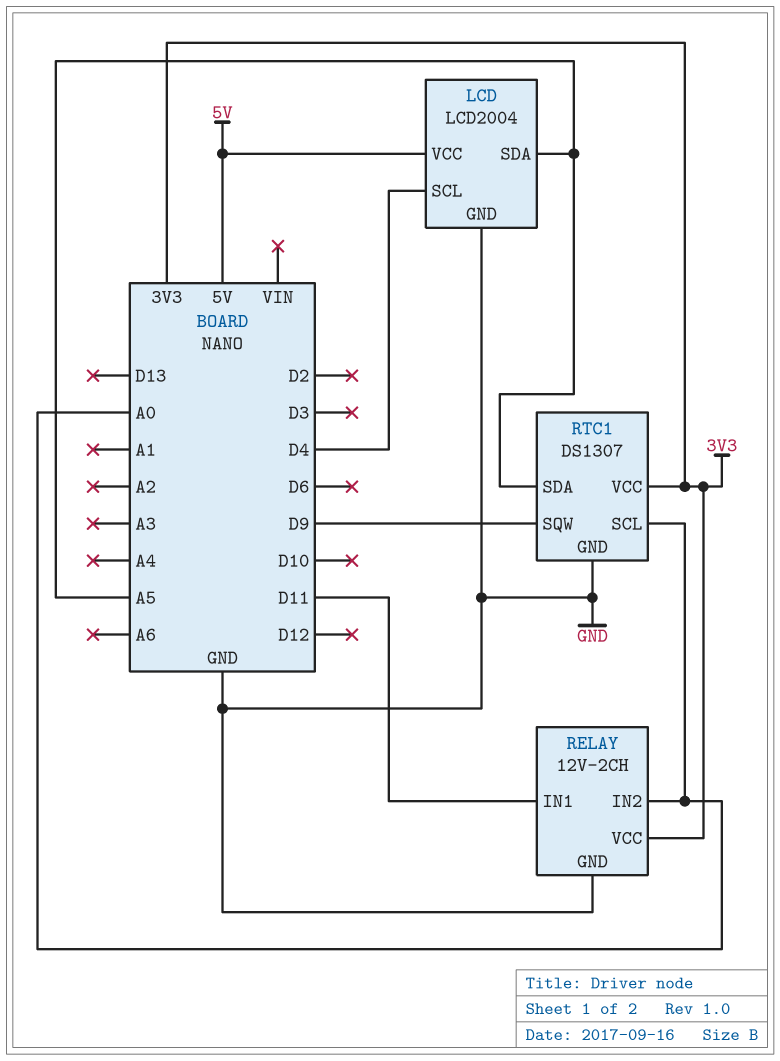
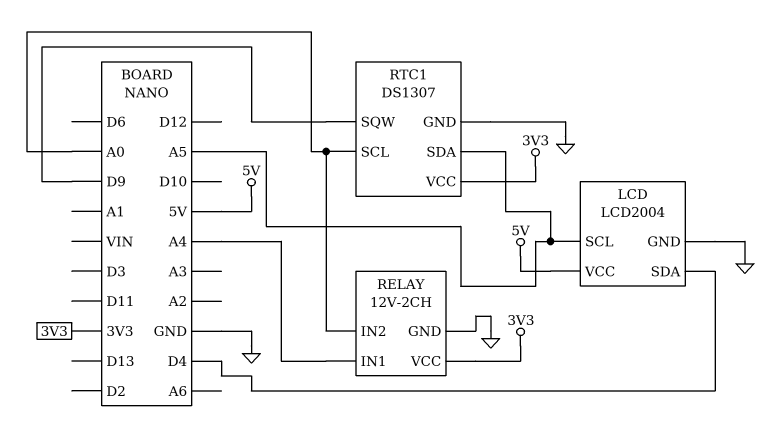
LCD pin SCL: D4 -> A5
LCD pin SDA: A5 -> D4
RELAY pin IN1: D11 -> A4

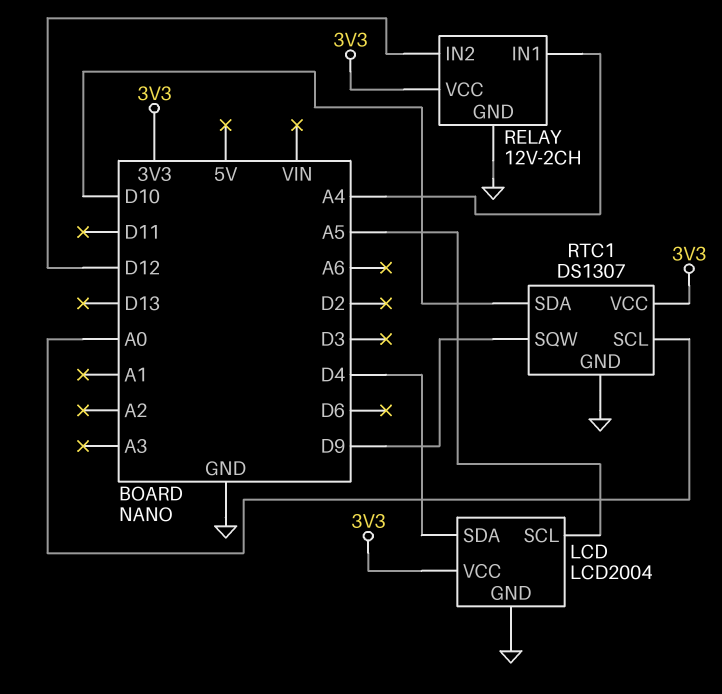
LCD pin VCC: 5V -> 3V3
RELAY pin IN2: A0 -> D12
RTC1 pin SDA: A5 -> D10

